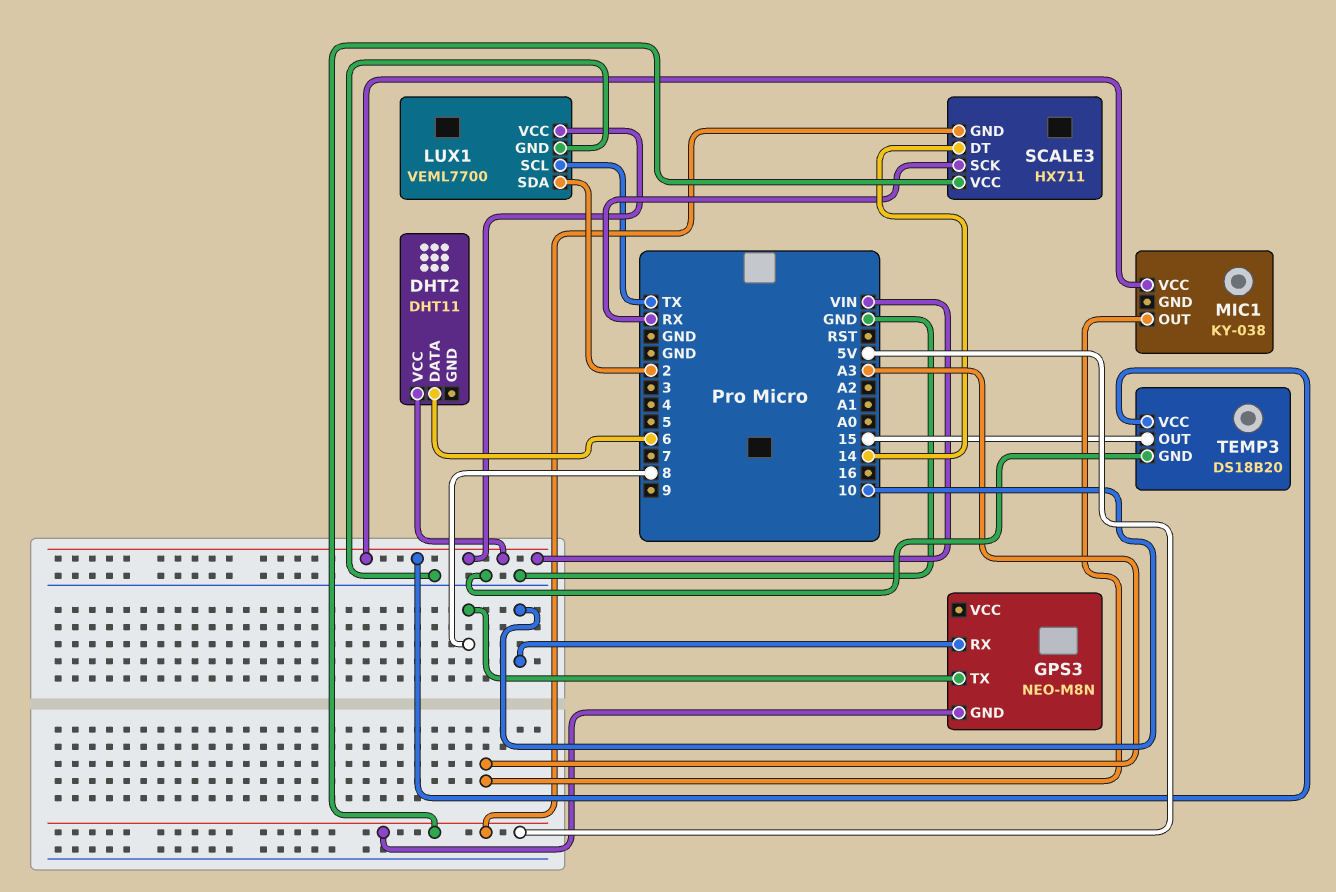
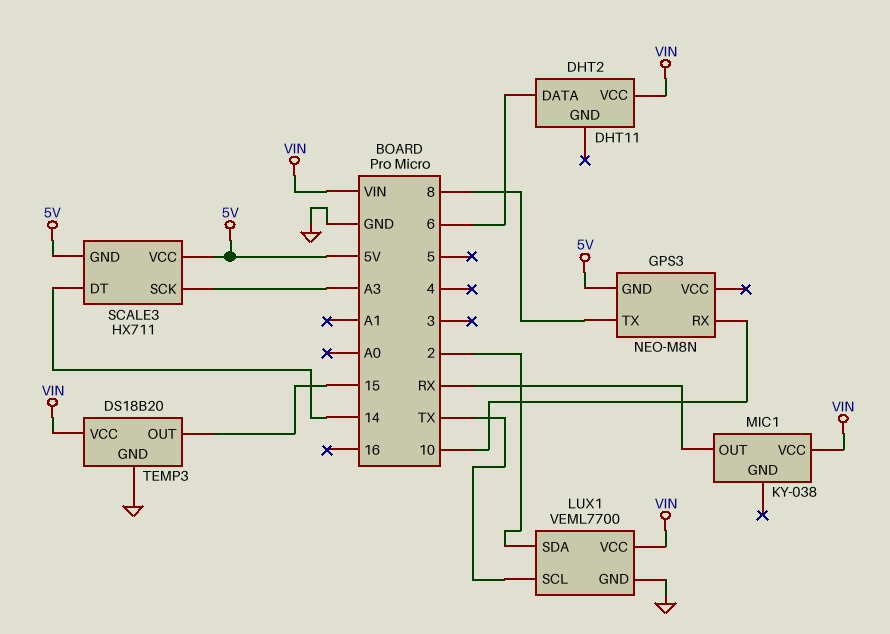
MIC1 pin OUT: A3 -> RX
SCALE3 pin SCK: RX -> A3

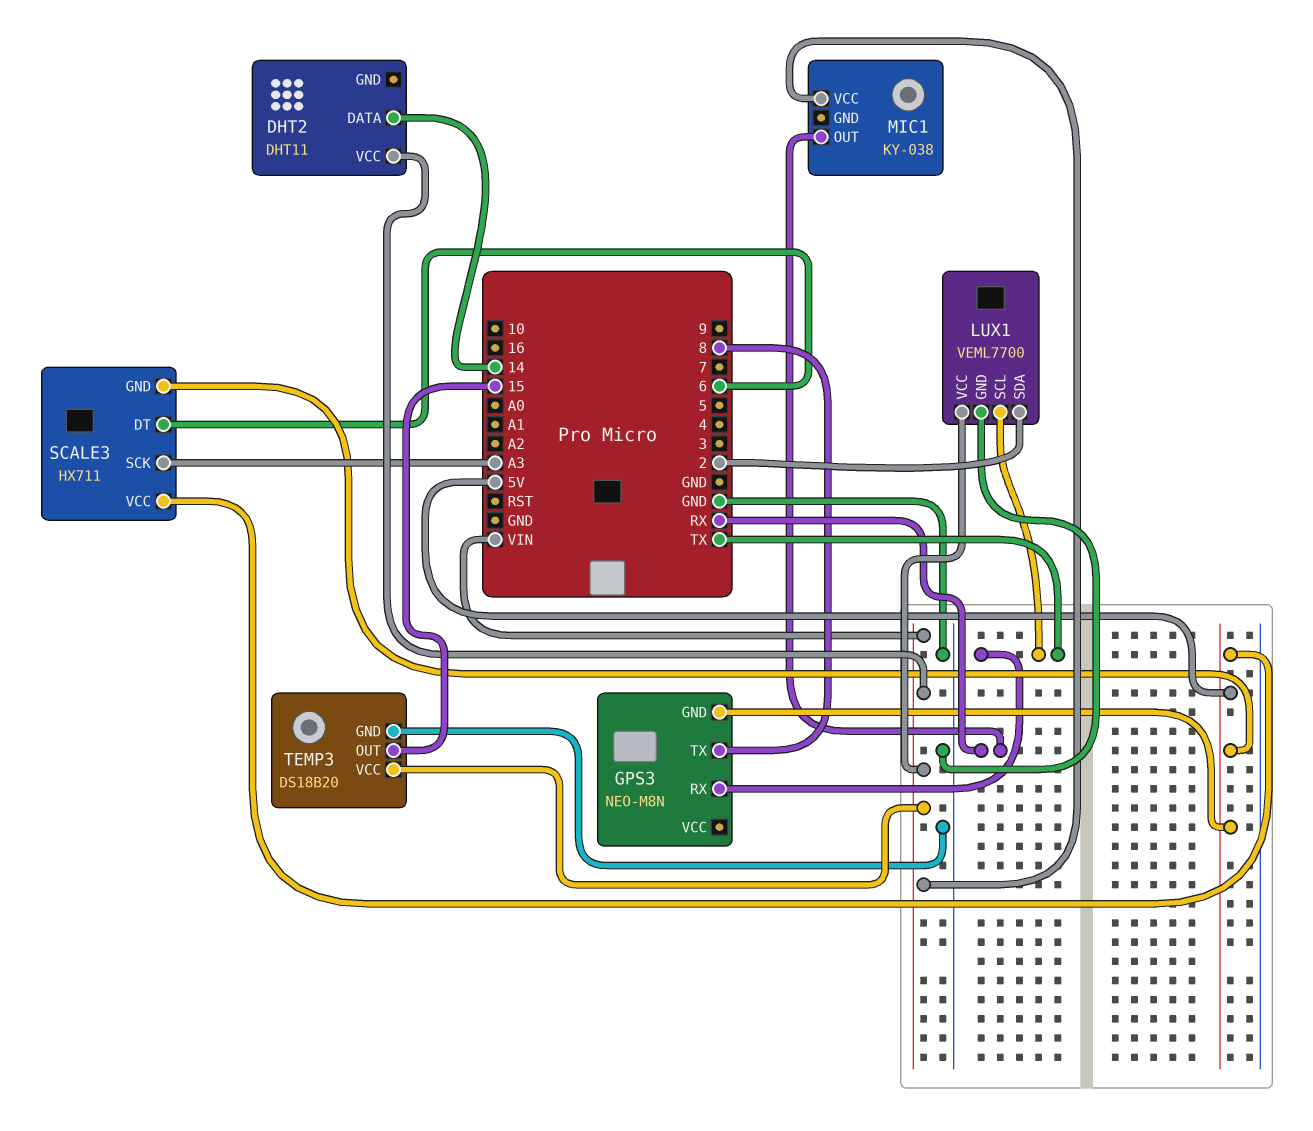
DHT2 pin DATA: 6 -> 14
GPS3 pin RX: 10 -> TX
SCALE3 pin DT: 14 -> 6

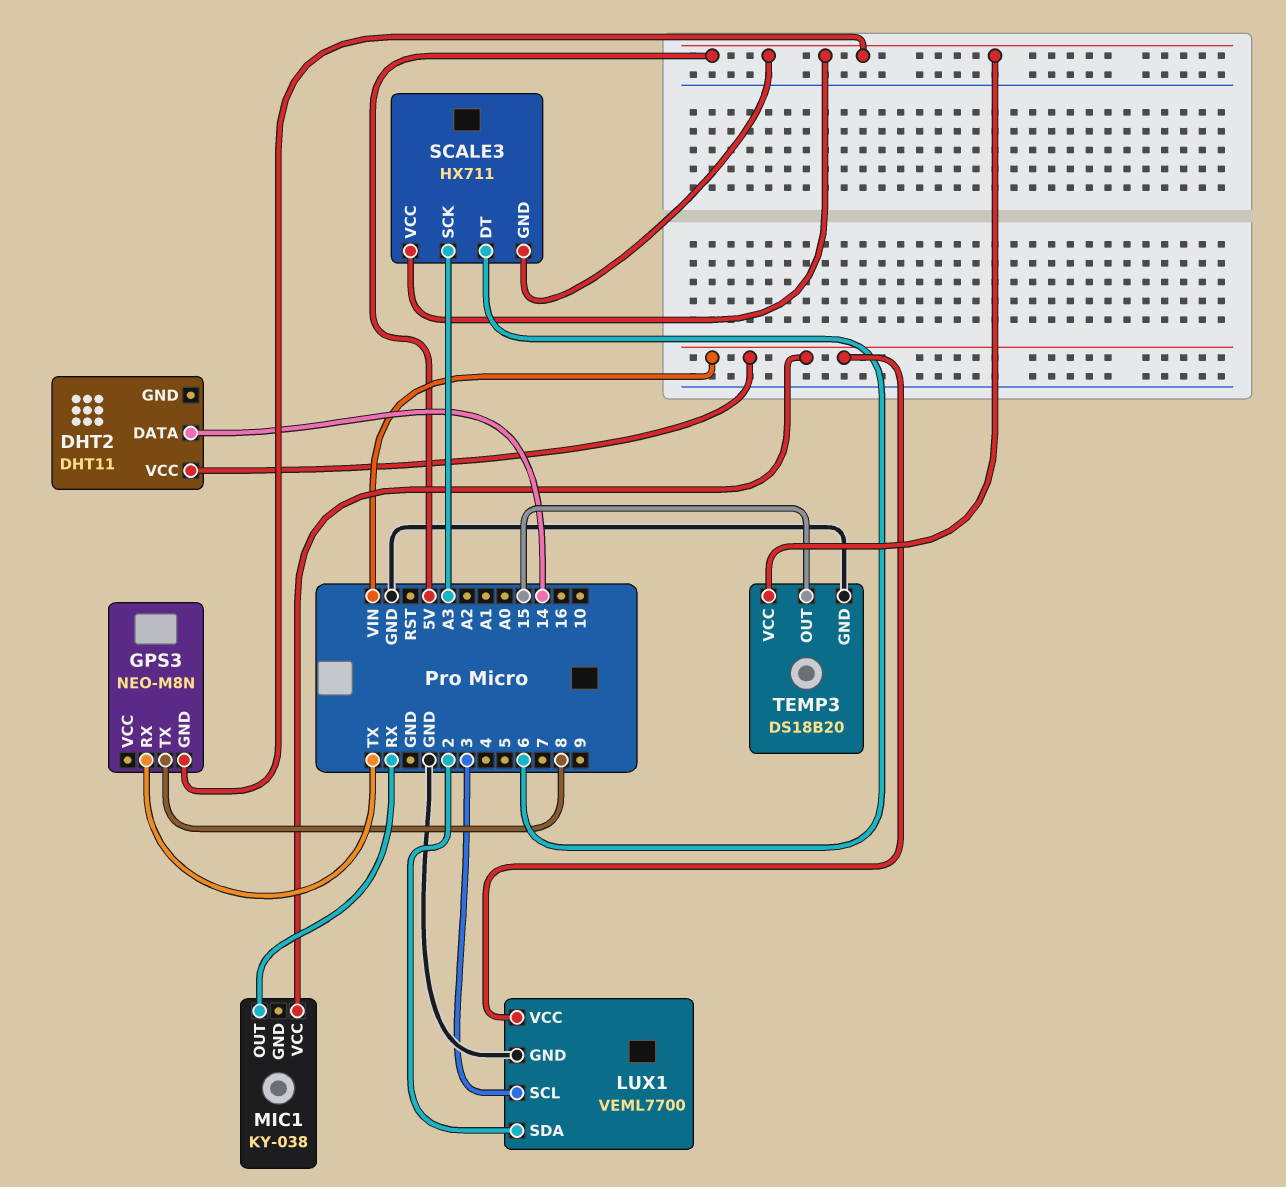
LUX1 pin SCL: TX -> 3
TEMP3 pin VCC: VIN -> 5V

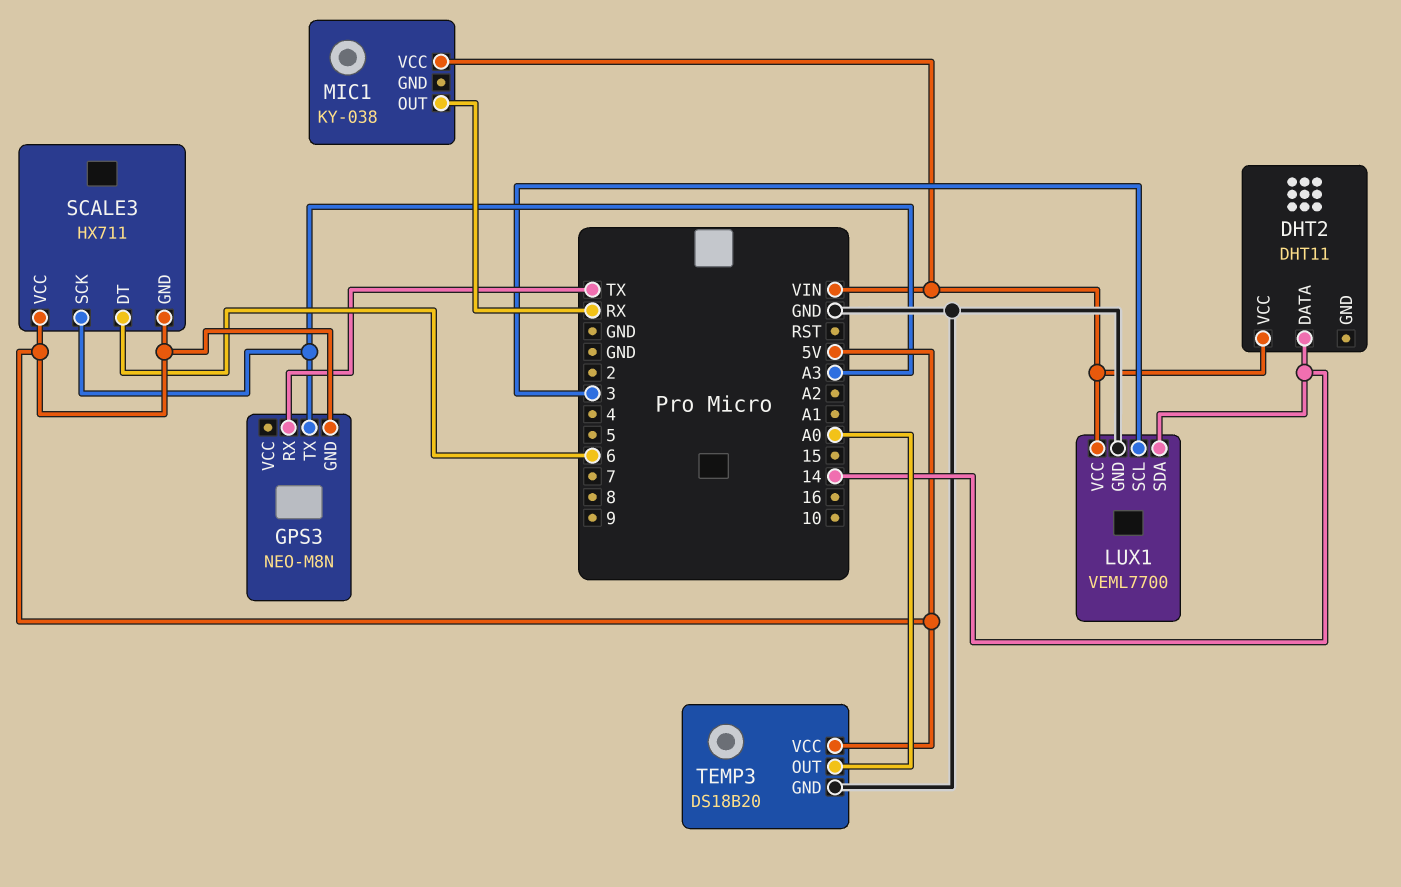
GPS3 pin TX: 8 -> A3
LUX1 pin SDA: 2 -> 14
TEMP3 pin OUT: 15 -> A0

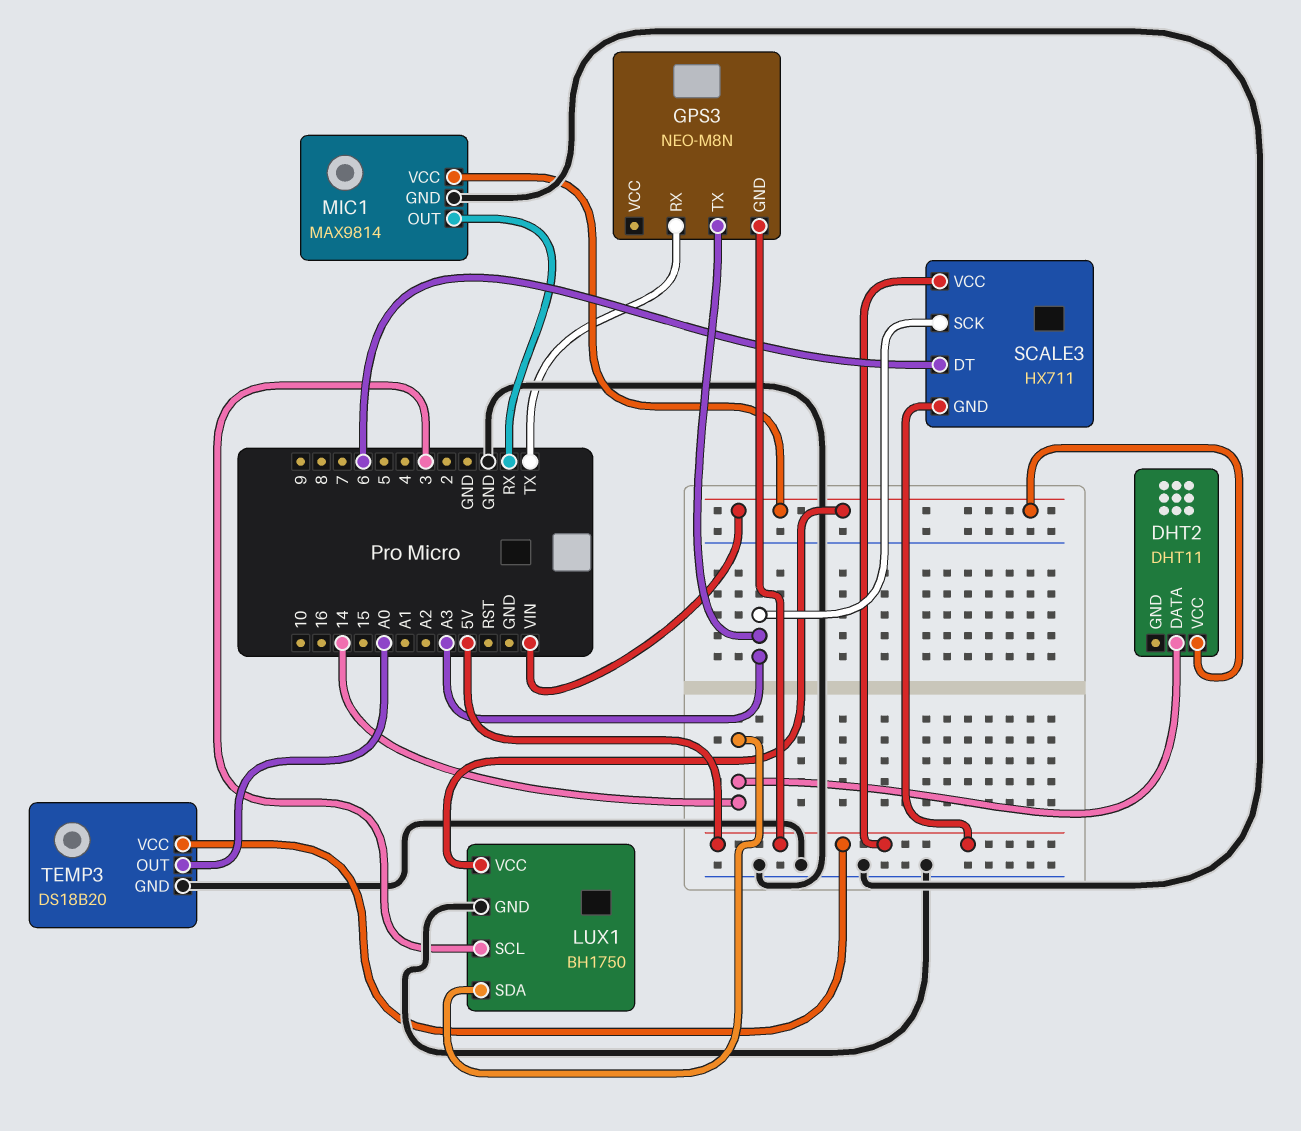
LUX1: VEML7700 -> BH1750
MIC1: KY-038 -> MAX9814
MIC1 pin GND: none -> GND

